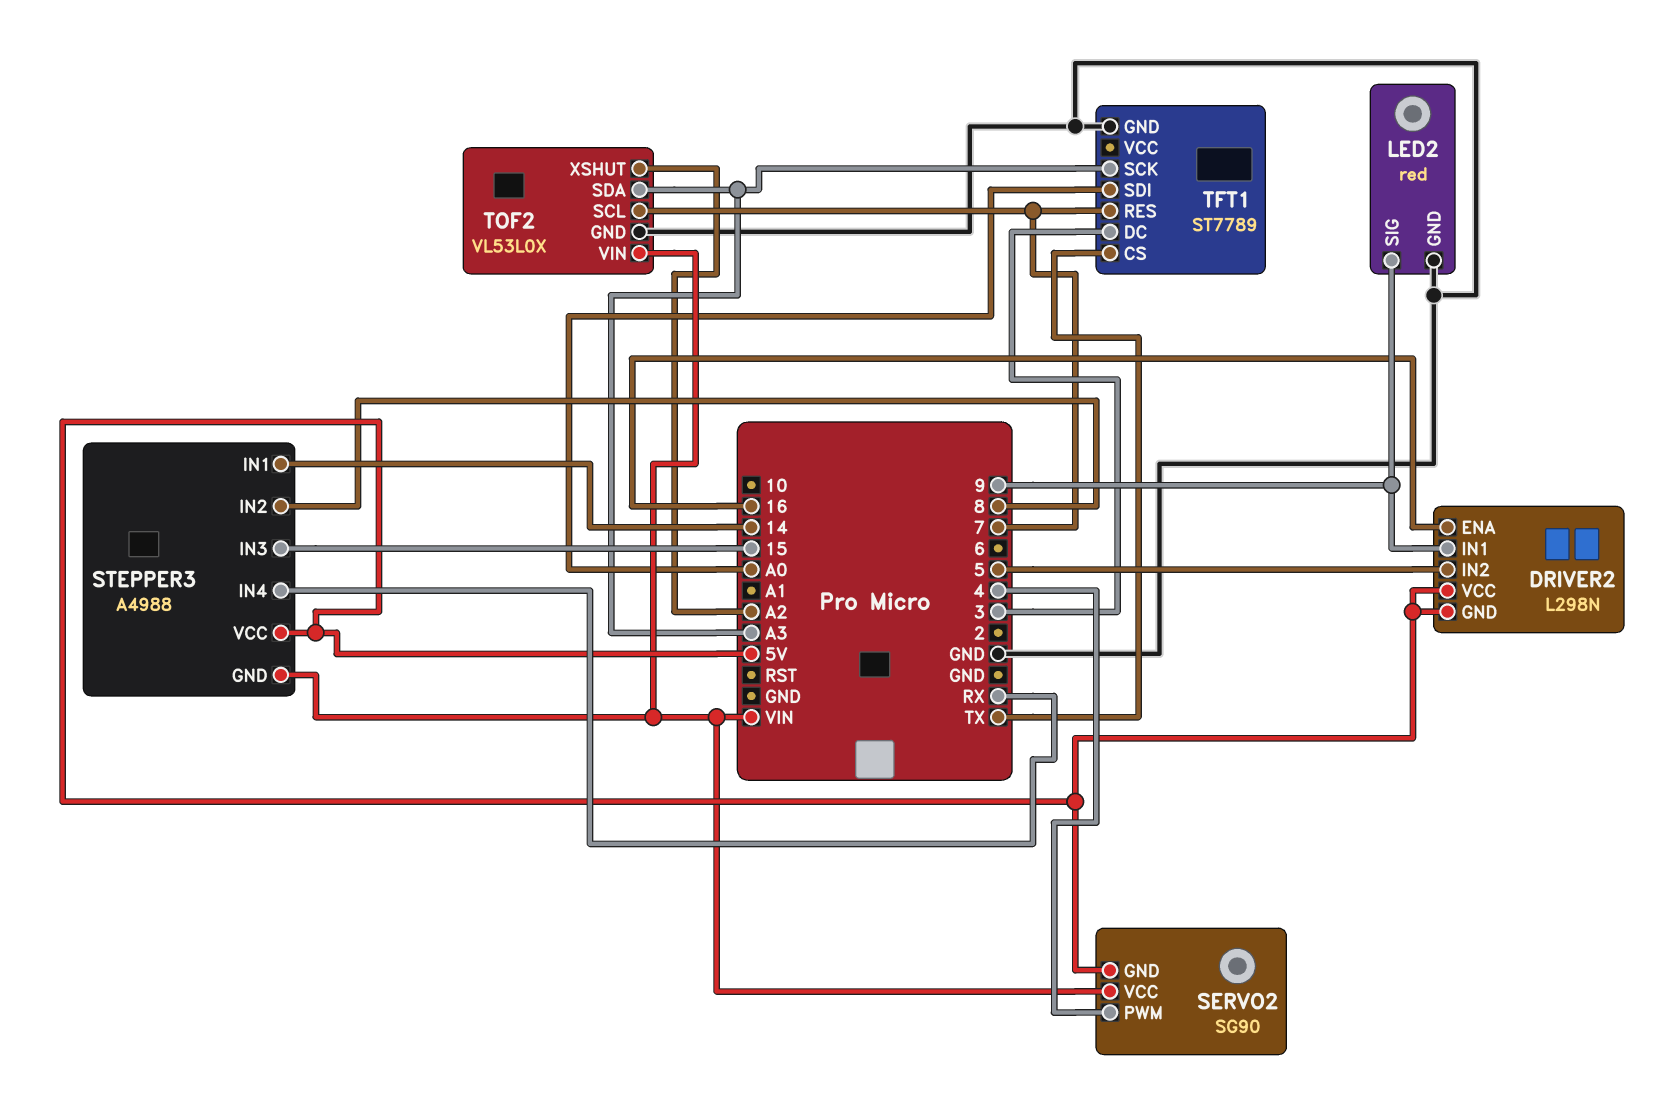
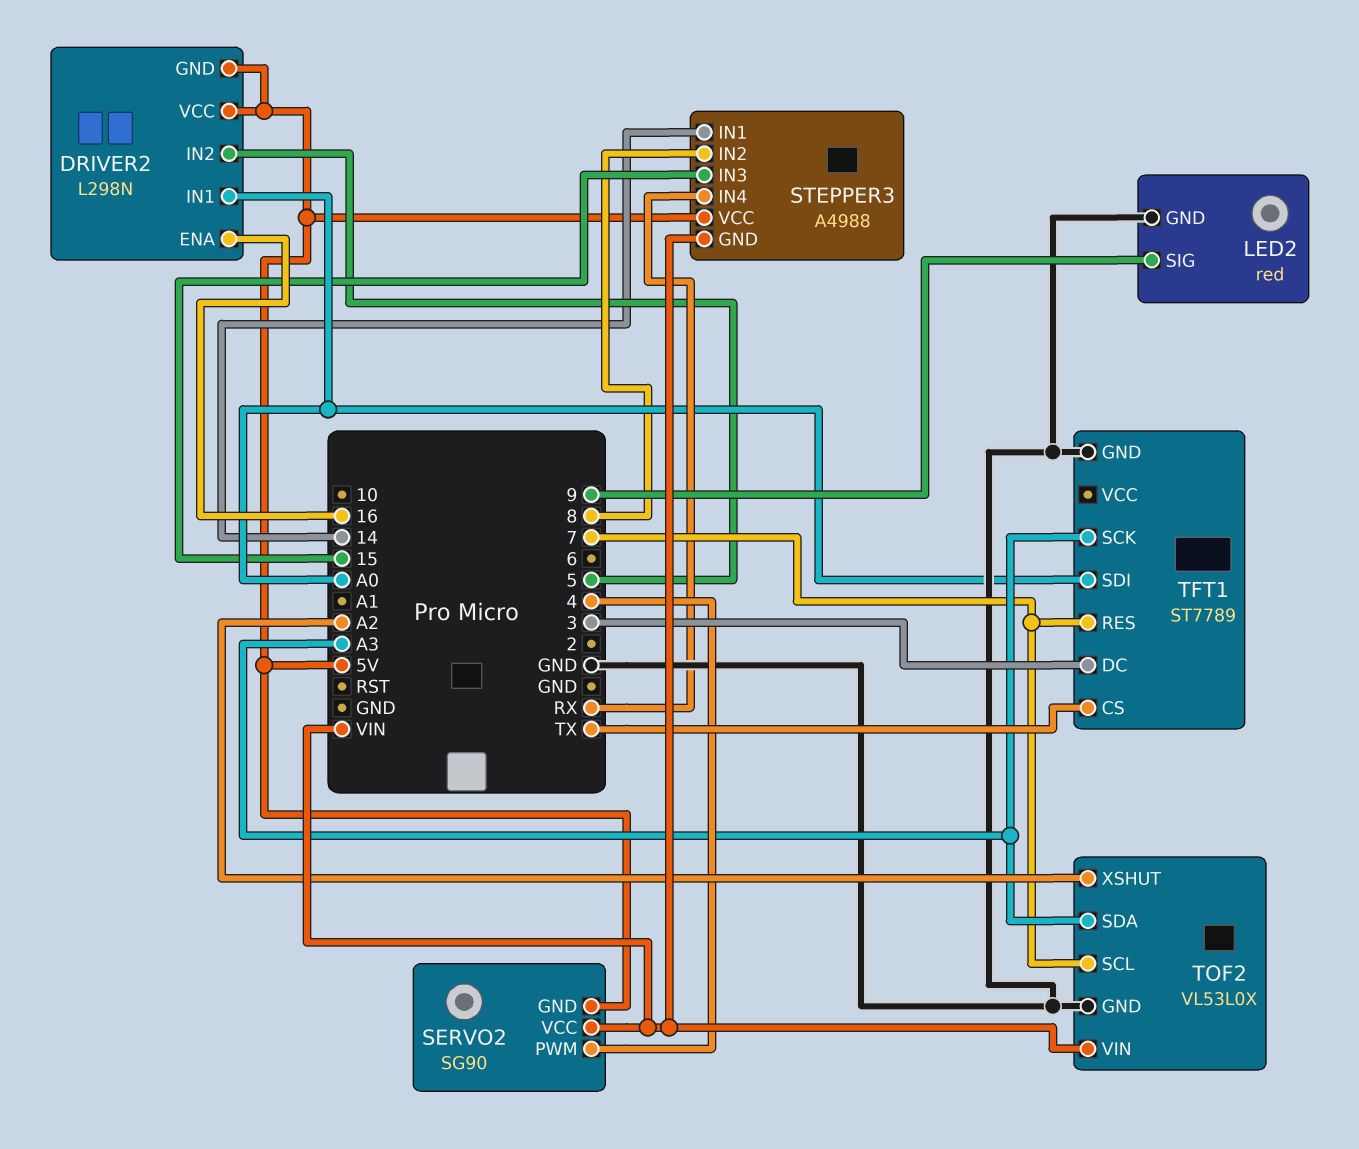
DRIVER2 pin IN1: 9 -> A0

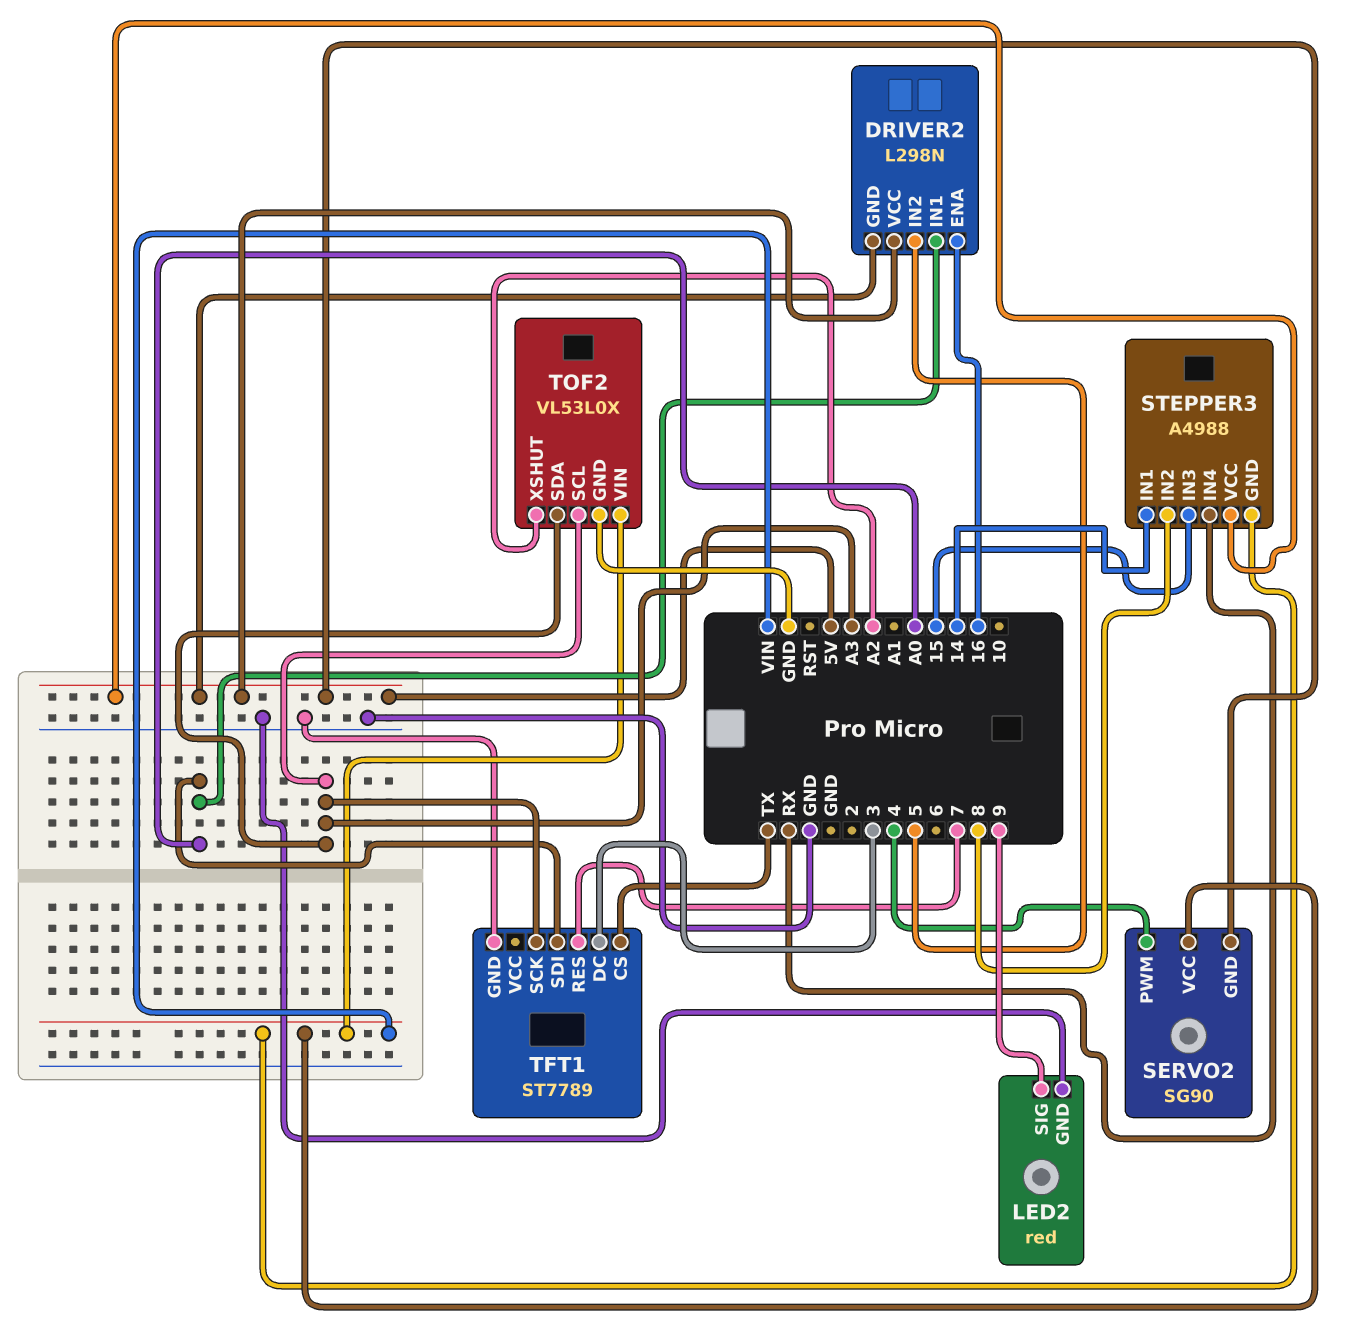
TOF2 pin SCL: 7 -> A3

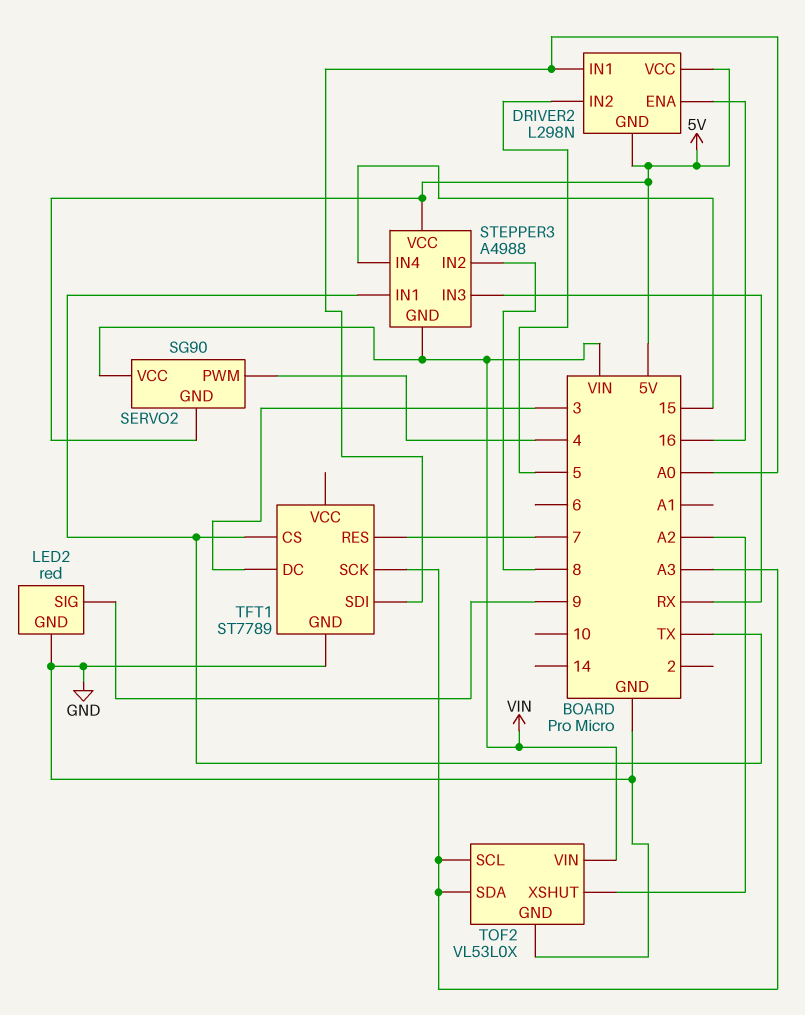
STEPPER3 pin IN1: 14 -> TX
STEPPER3 pin IN3: 15 -> RX
STEPPER3 pin IN4: RX -> 15

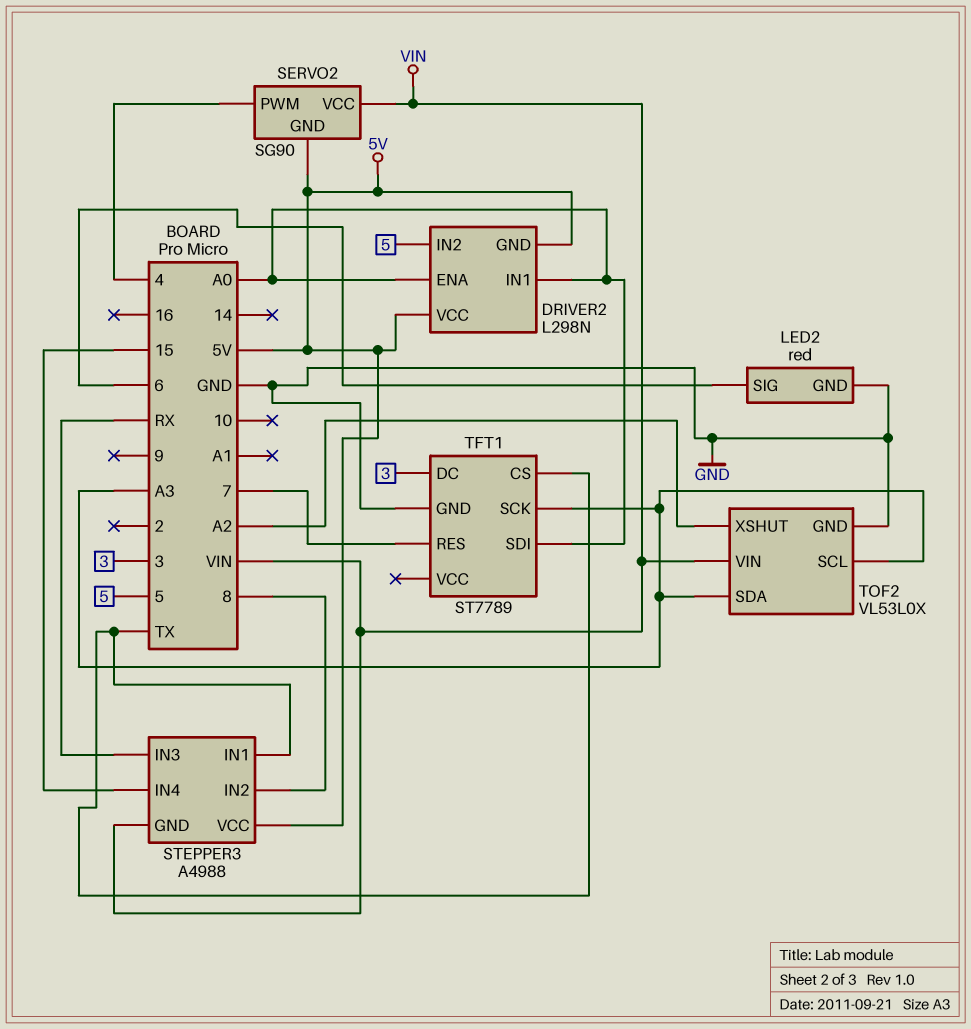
DRIVER2 pin ENA: 16 -> A0
LED2 pin SIG: 9 -> 6

